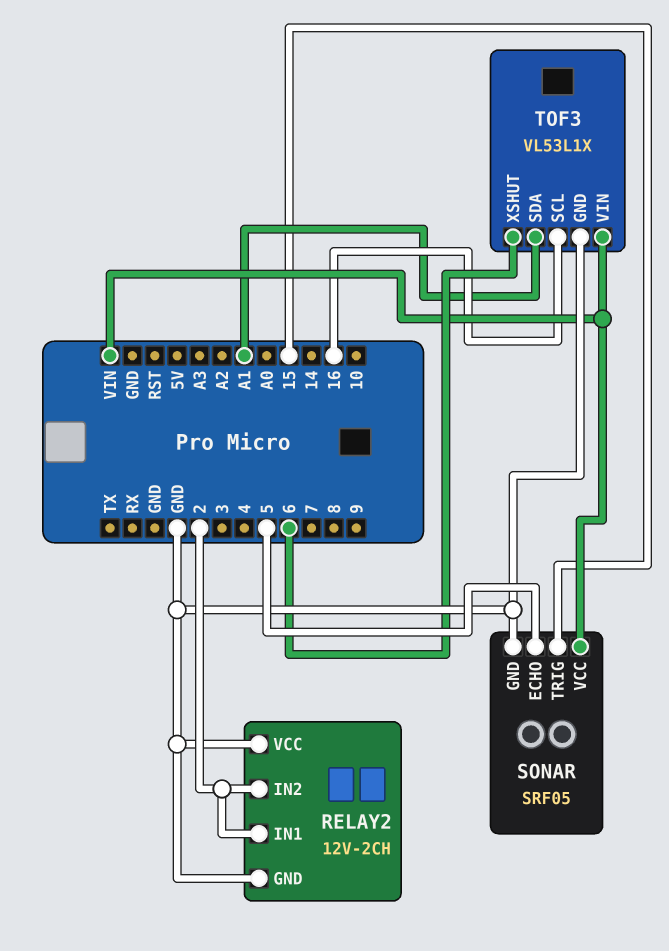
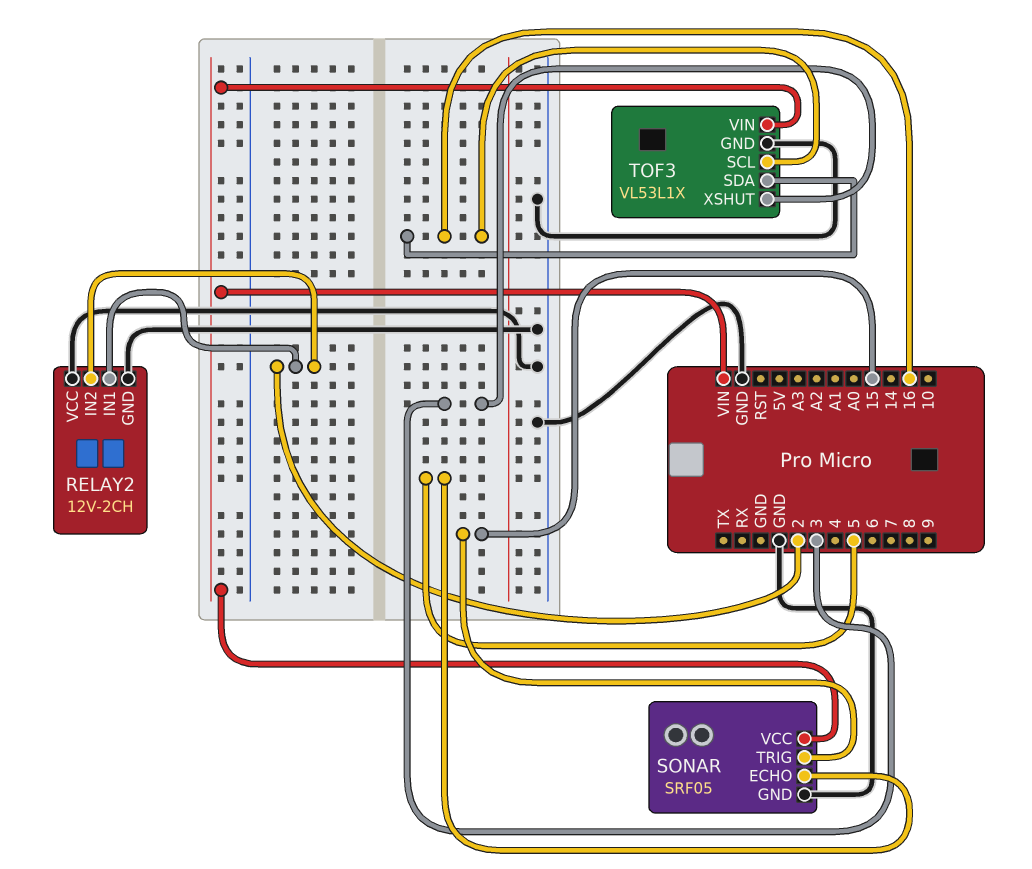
TOF3 pin SDA: A1 -> 16
TOF3 pin XSHUT: 6 -> 3

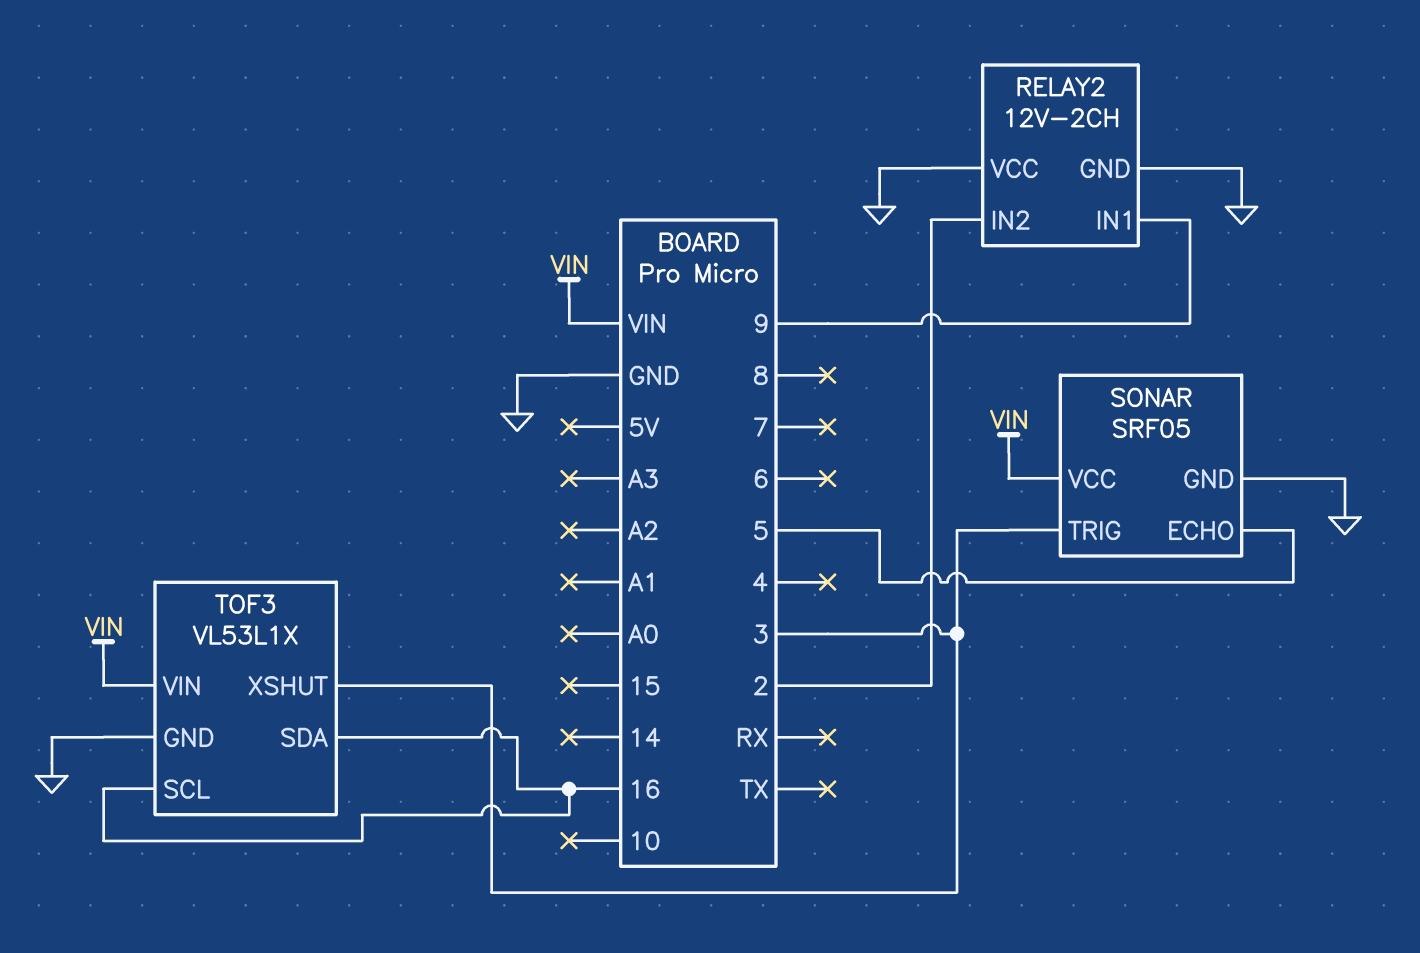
RELAY2 pin IN1: 2 -> 9
SONAR pin TRIG: 15 -> 3

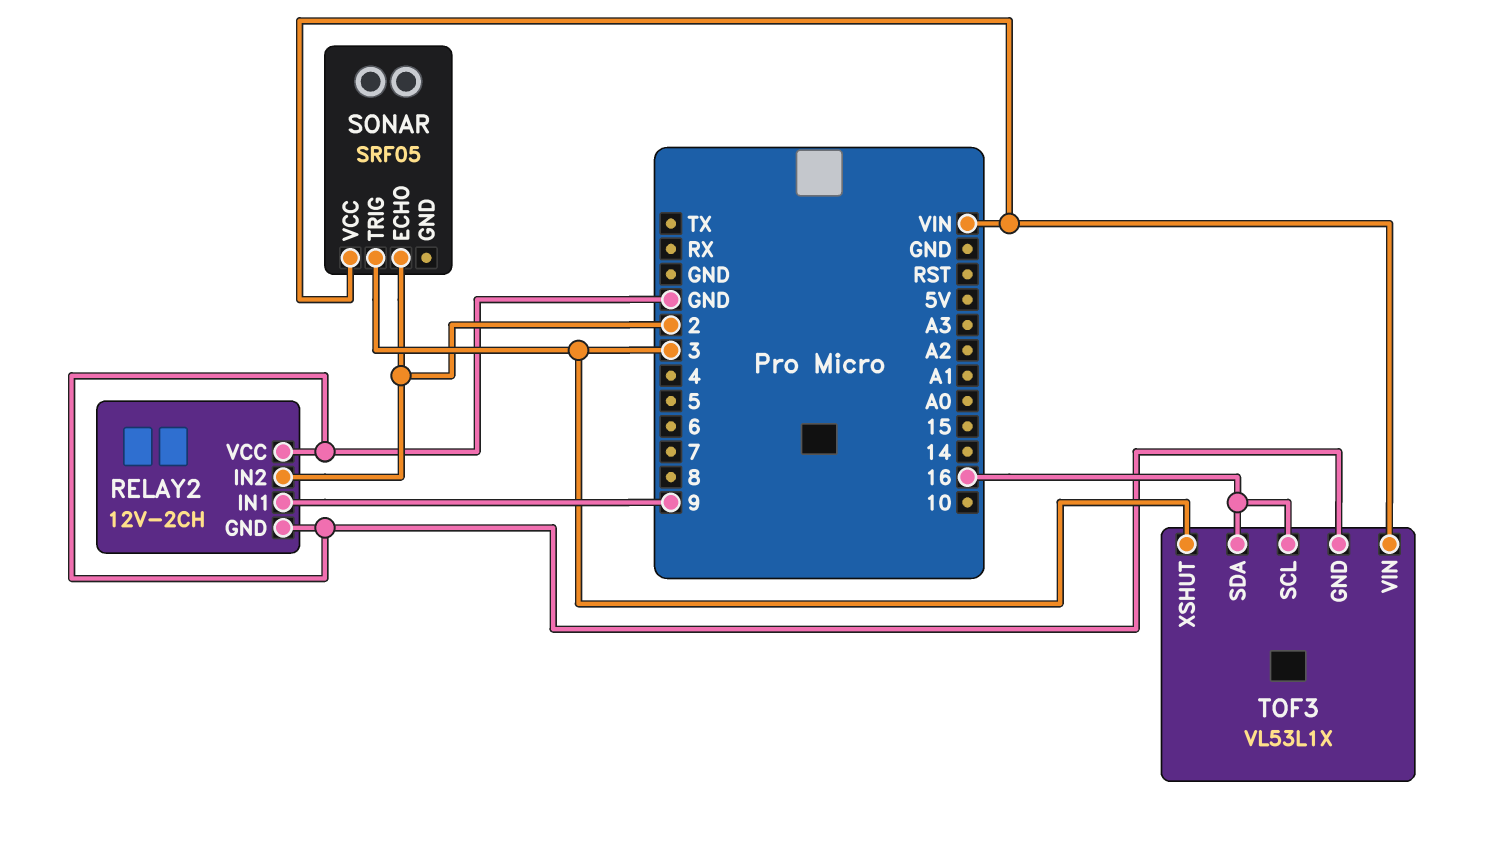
SONAR pin ECHO: 5 -> 2
SONAR pin GND: GND -> none

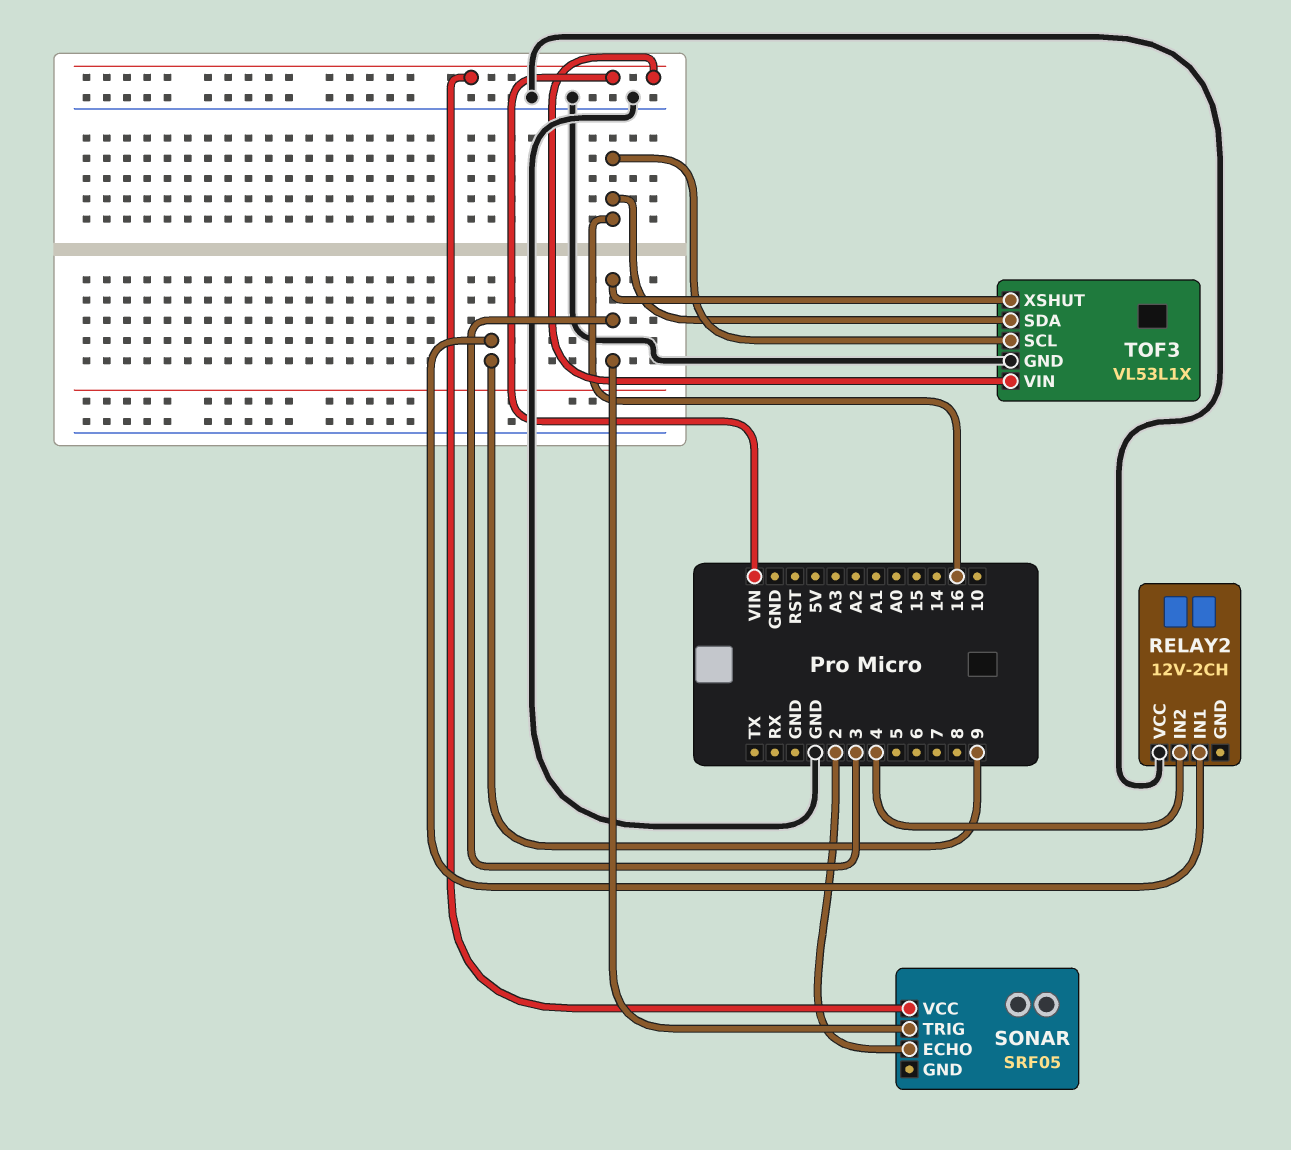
RELAY2 pin GND: GND -> none
RELAY2 pin IN2: 2 -> 4

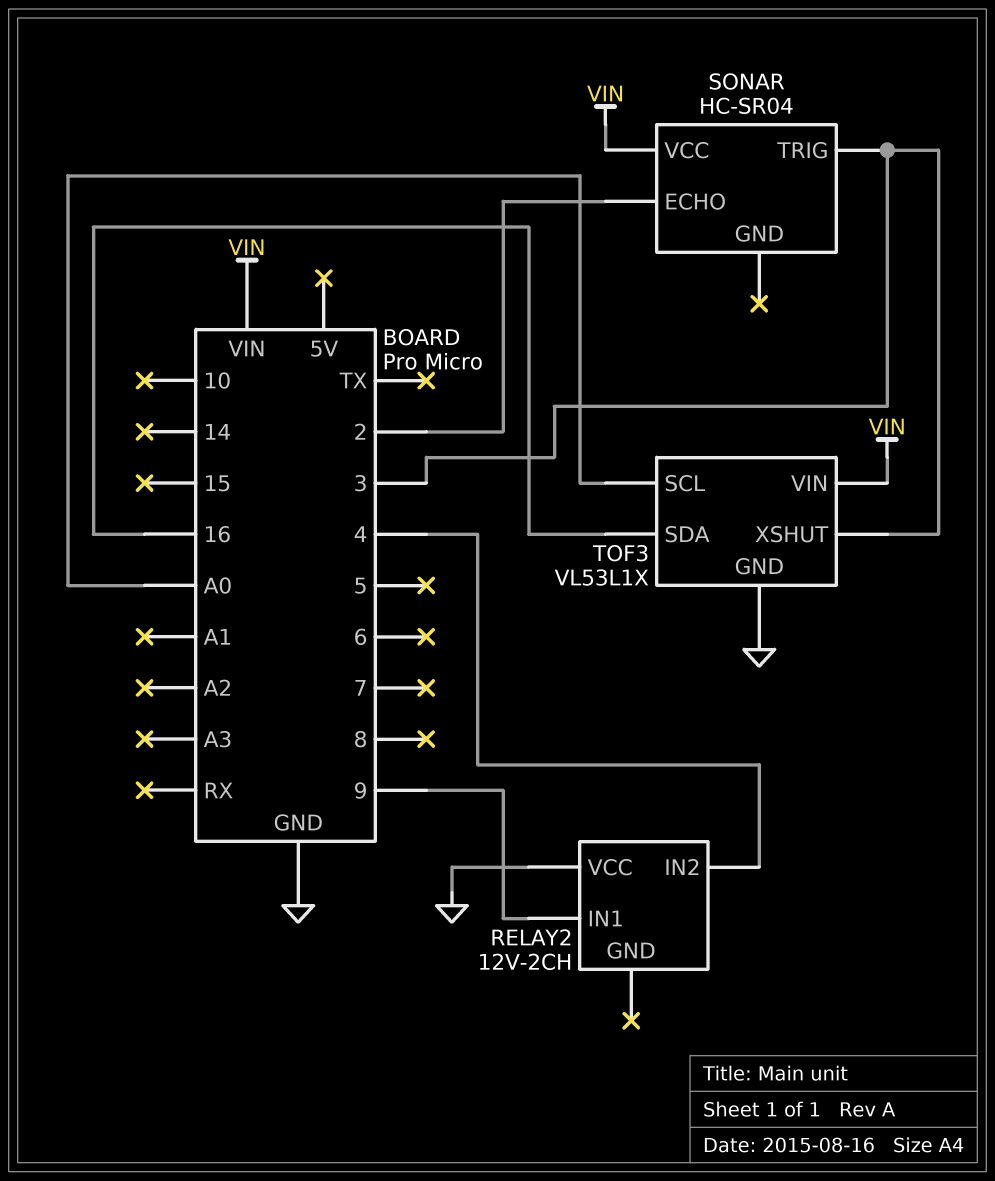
SONAR: SRF05 -> HC-SR04
TOF3 pin SCL: 16 -> A0

